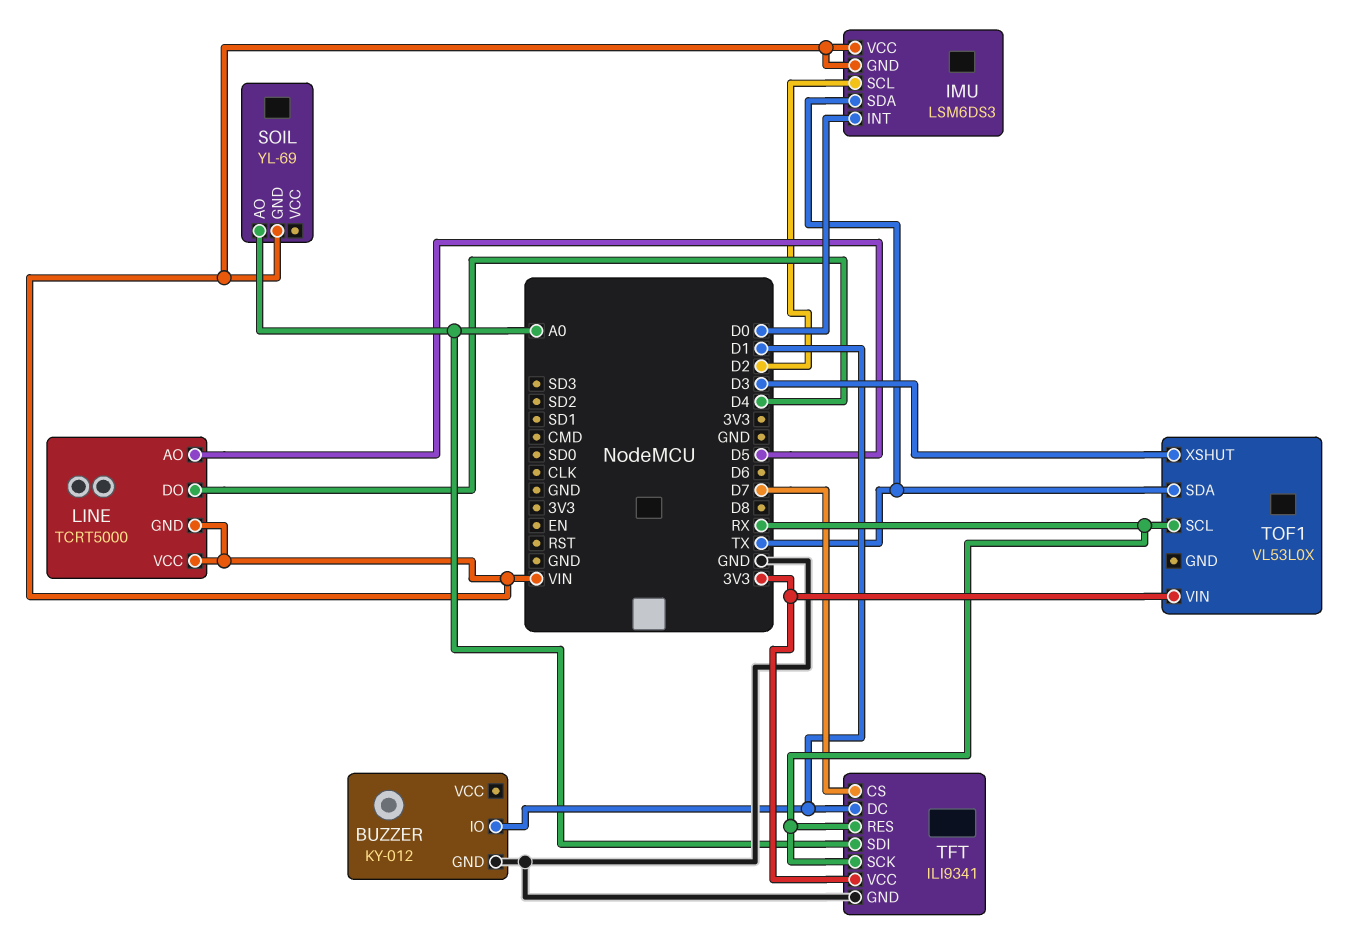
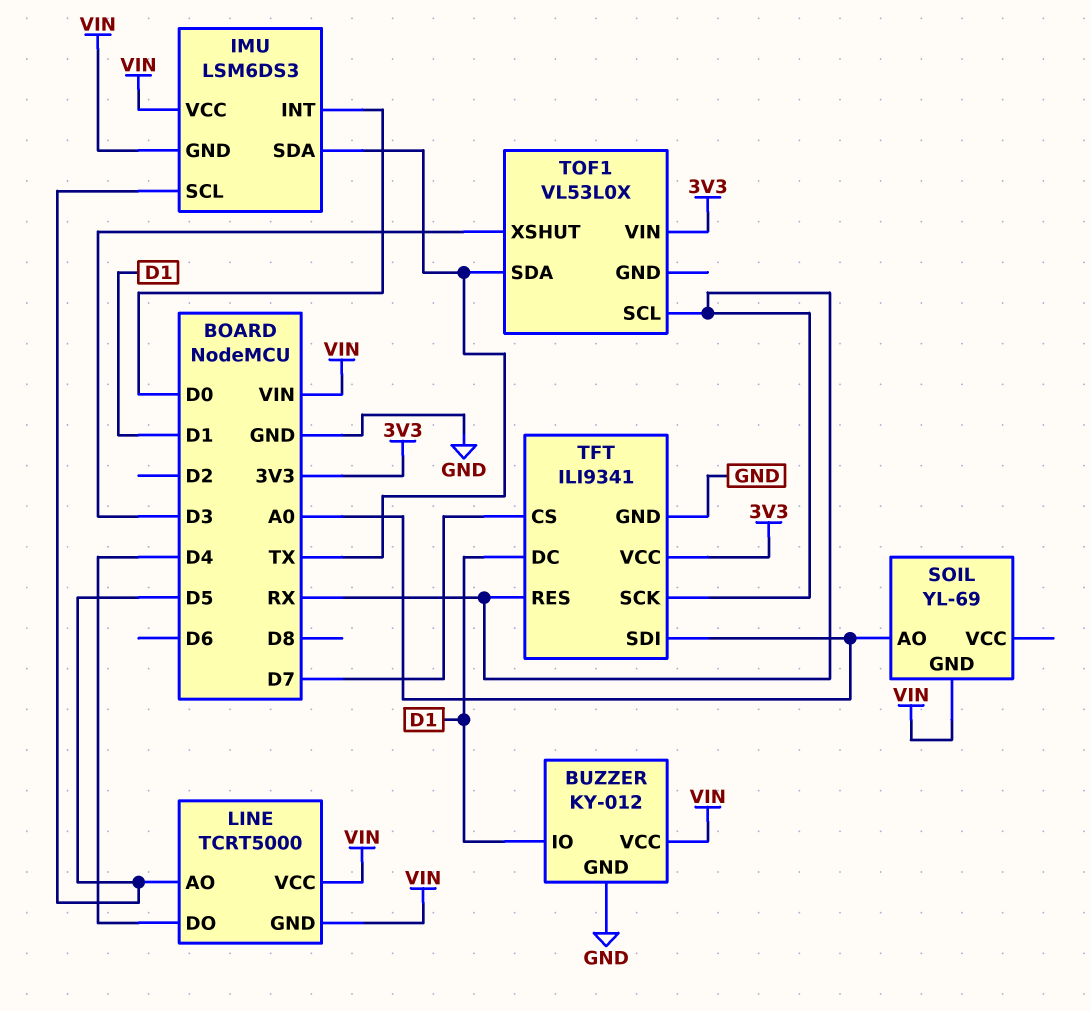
BUZZER pin VCC: none -> VIN
IMU pin SCL: D2 -> D5

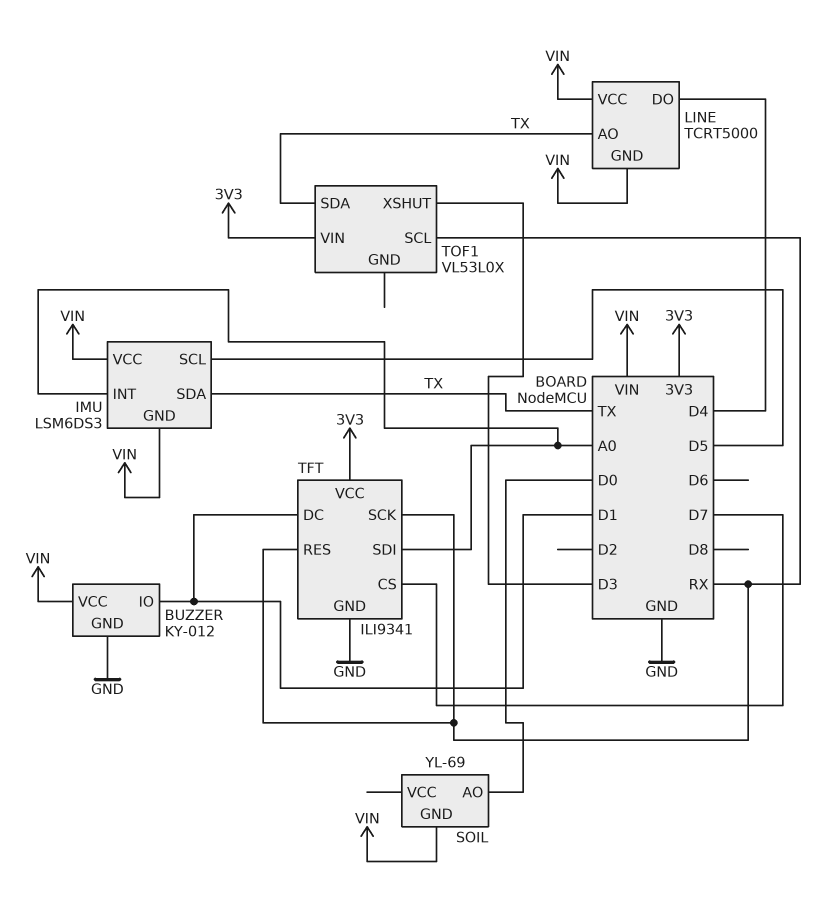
IMU pin INT: D0 -> A0
LINE pin AO: D5 -> TX
SOIL pin AO: A0 -> D0

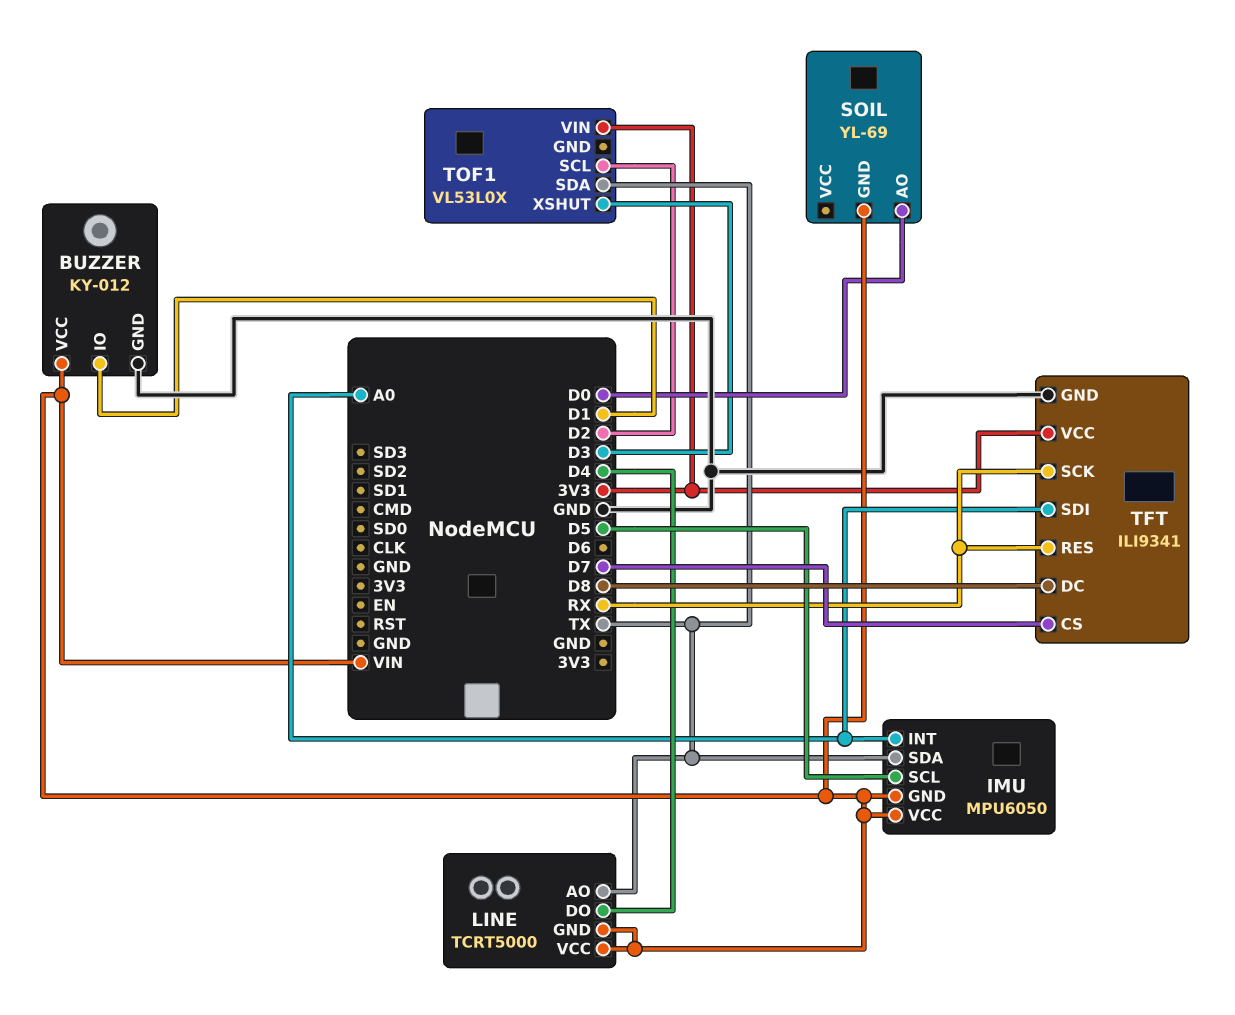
IMU: LSM6DS3 -> MPU6050
TFT pin DC: D1 -> D8
TOF1 pin SCL: RX -> D2

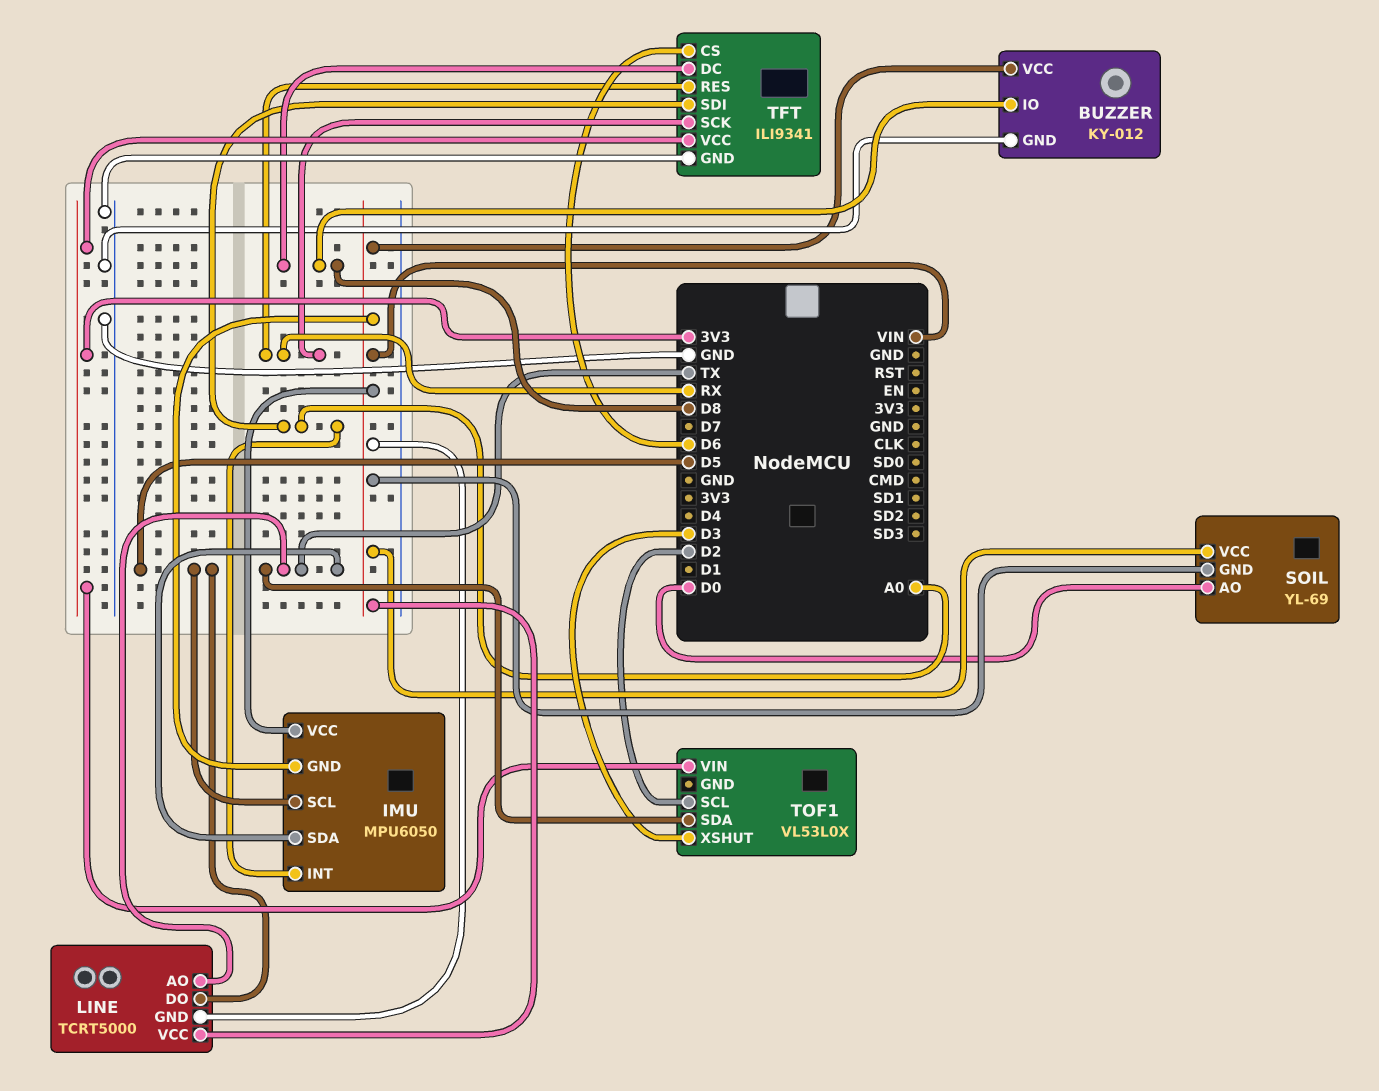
BUZZER pin IO: D1 -> D8
LINE pin DO: D4 -> D5
SOIL pin VCC: none -> VIN
TFT pin CS: D7 -> D6

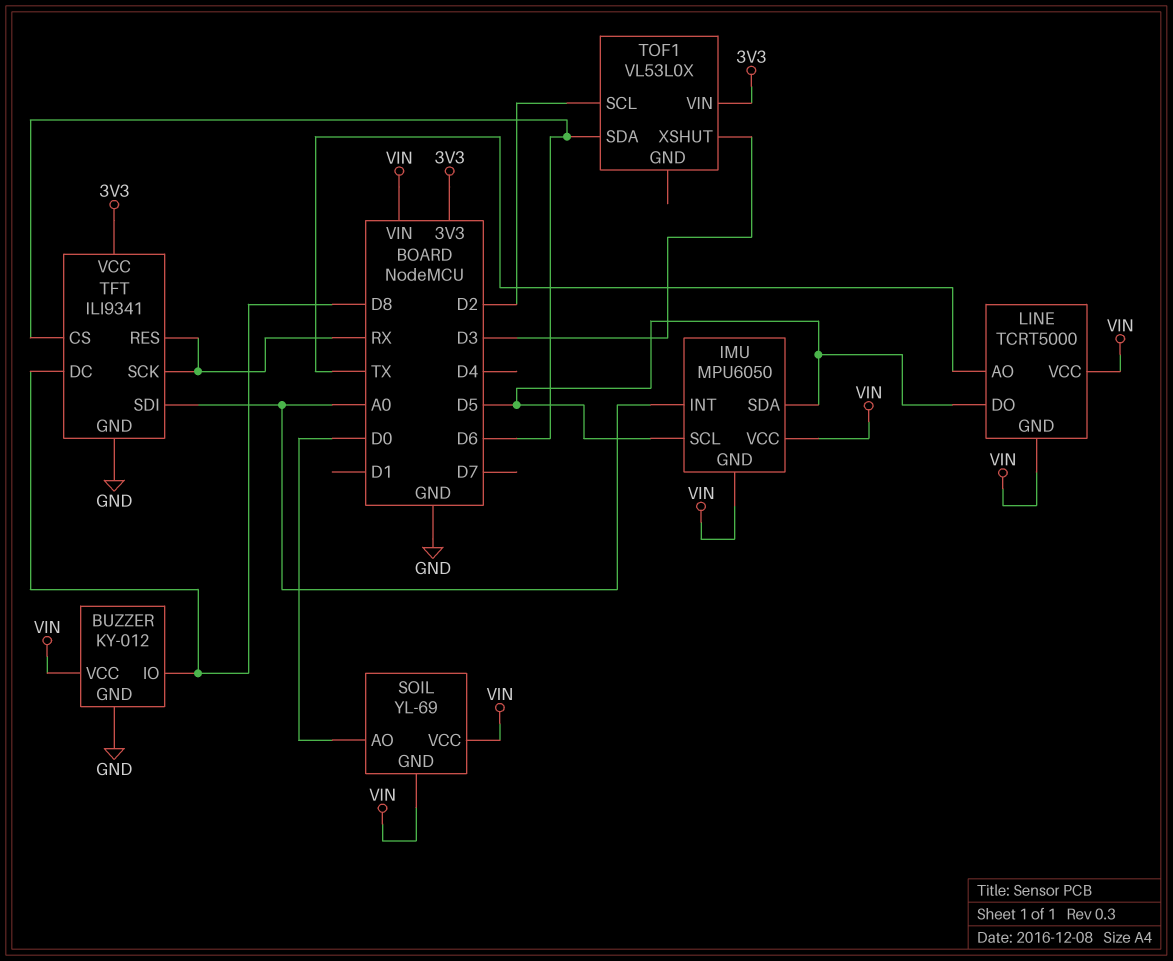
IMU pin SDA: TX -> D5
TOF1 pin SDA: TX -> D6

